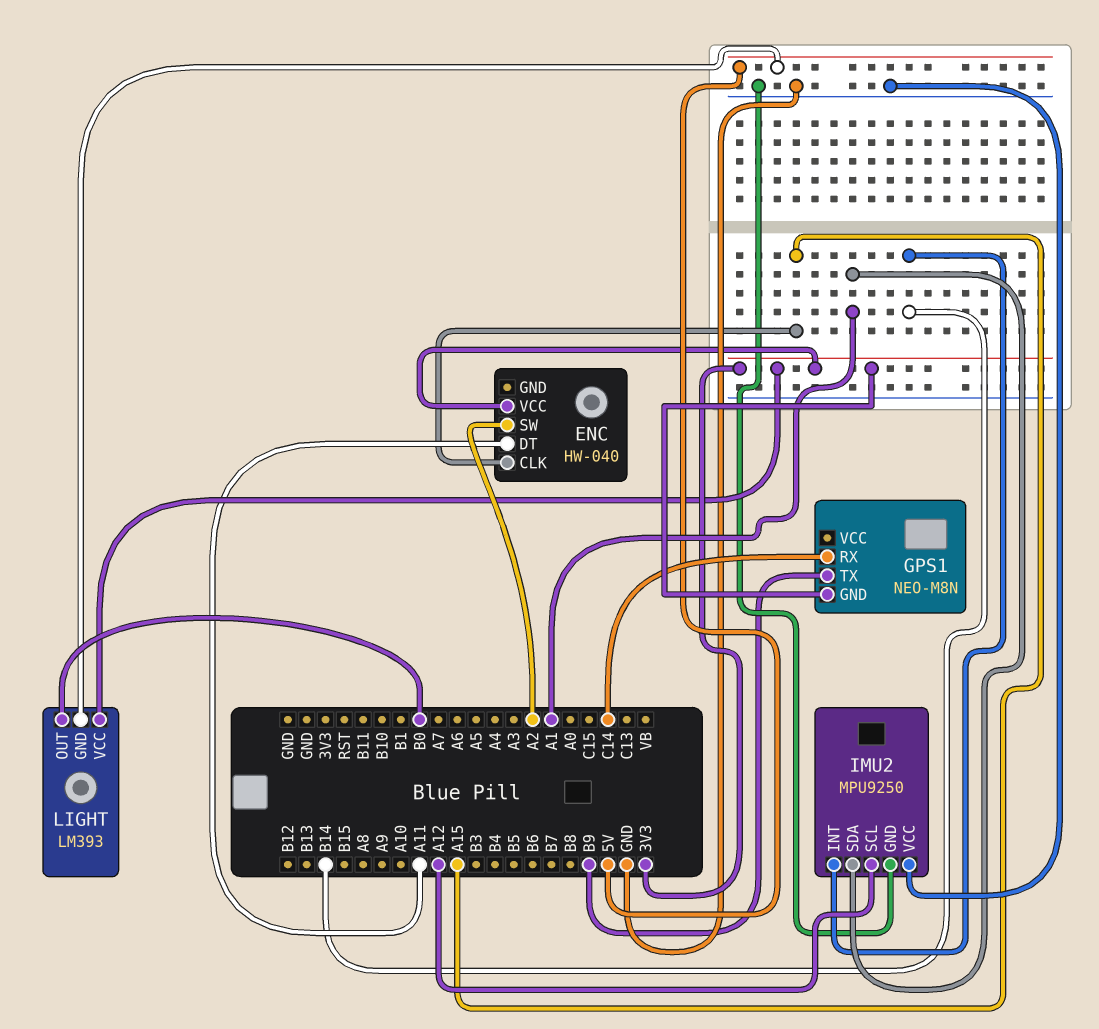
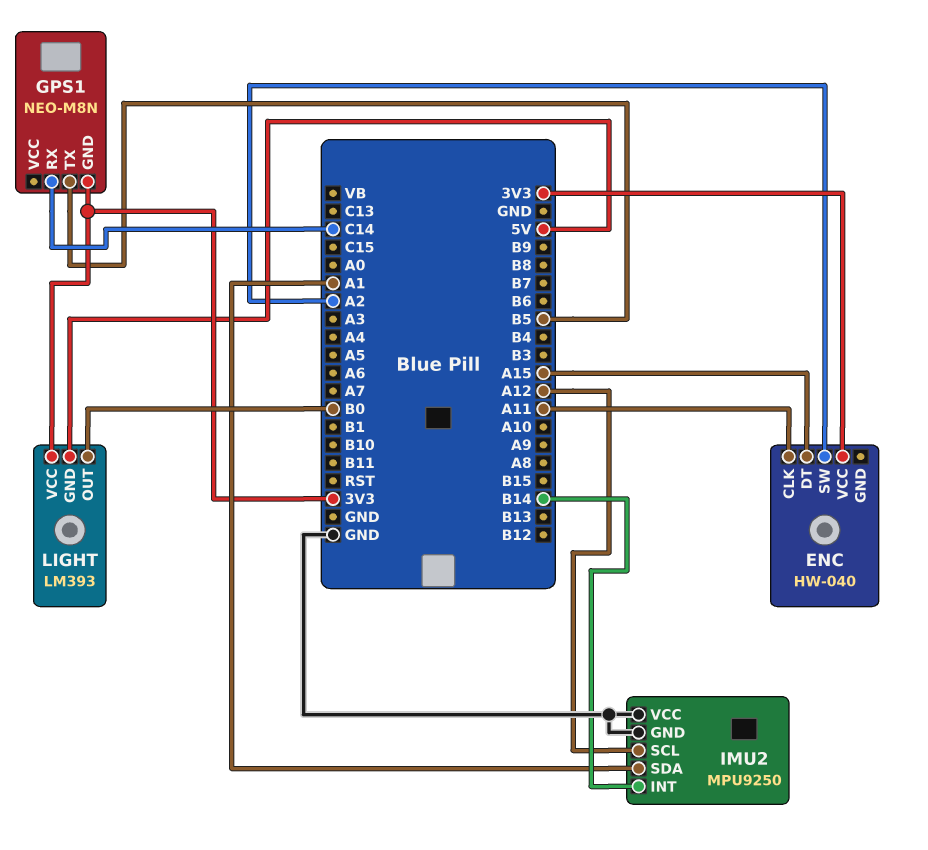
ENC pin CLK: A15 -> A11
ENC pin DT: A11 -> A15
GPS1 pin TX: B9 -> B5

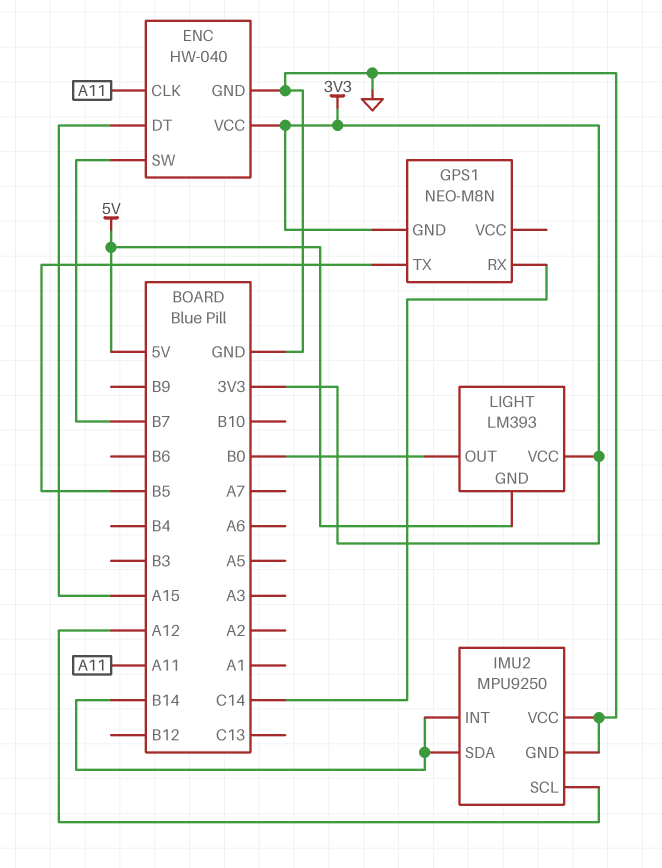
ENC pin GND: none -> GND
ENC pin SW: A2 -> B7
IMU2 pin SDA: A1 -> B14

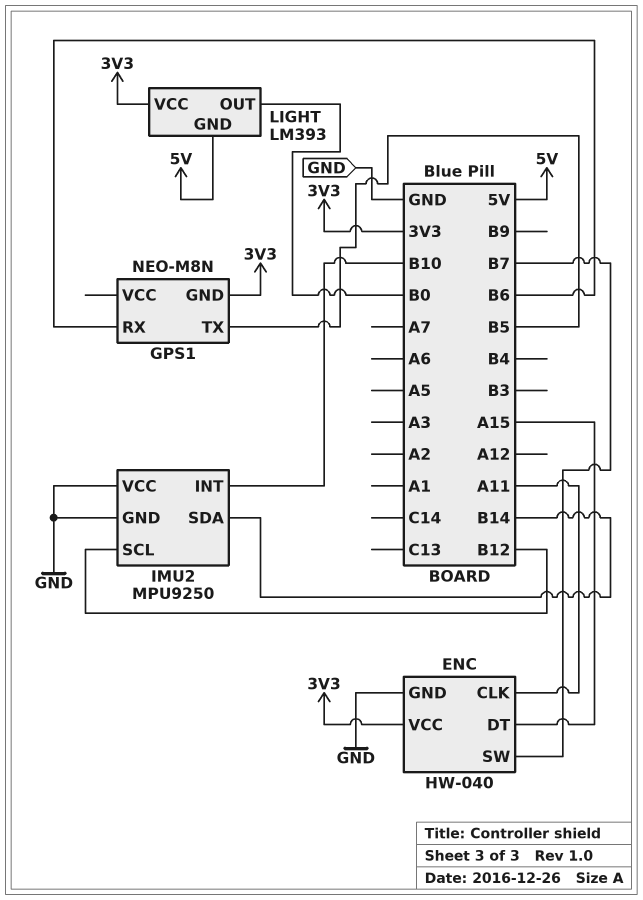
GPS1 pin RX: C14 -> B6
IMU2 pin INT: B14 -> B10
IMU2 pin SCL: A12 -> B12

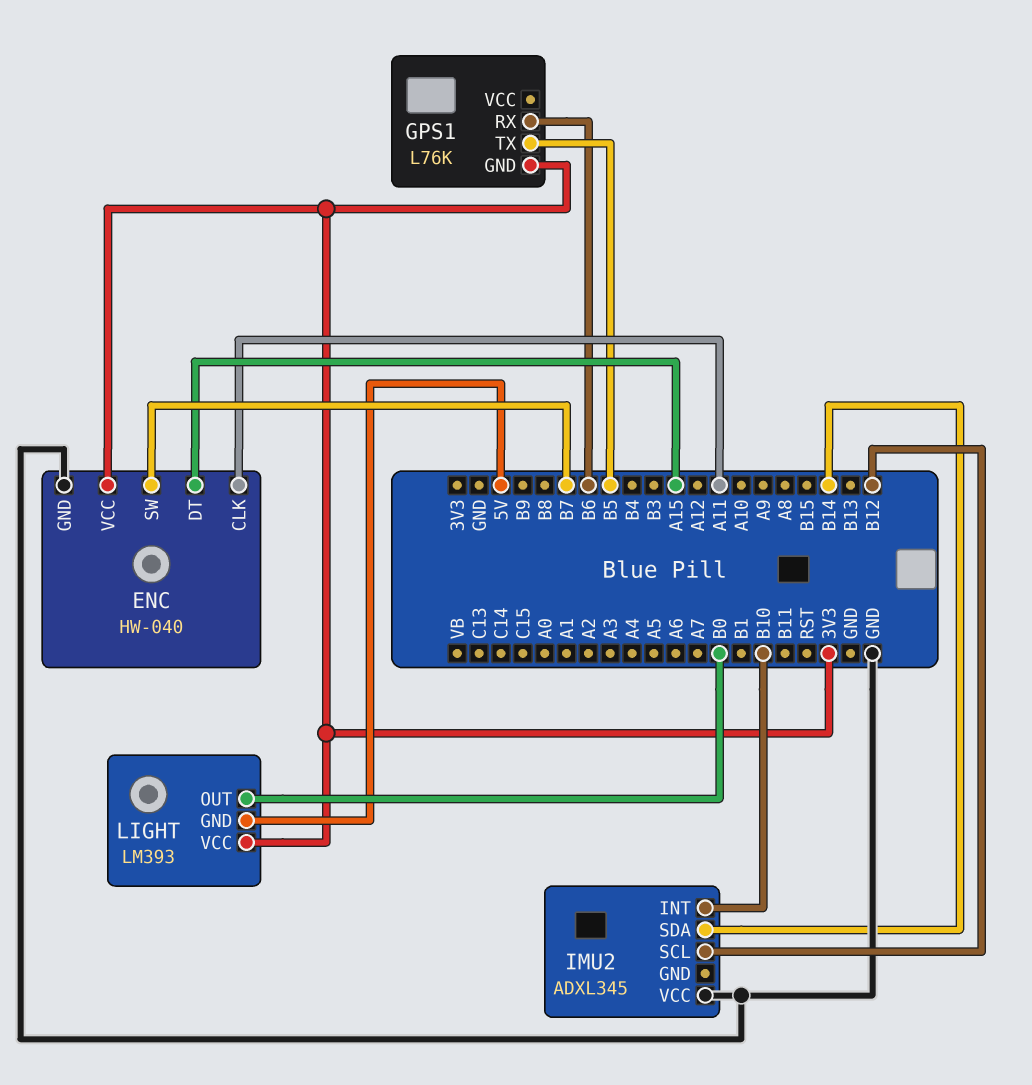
GPS1: NEO-M8N -> L76K
IMU2: MPU9250 -> ADXL345
IMU2 pin GND: GND -> none

